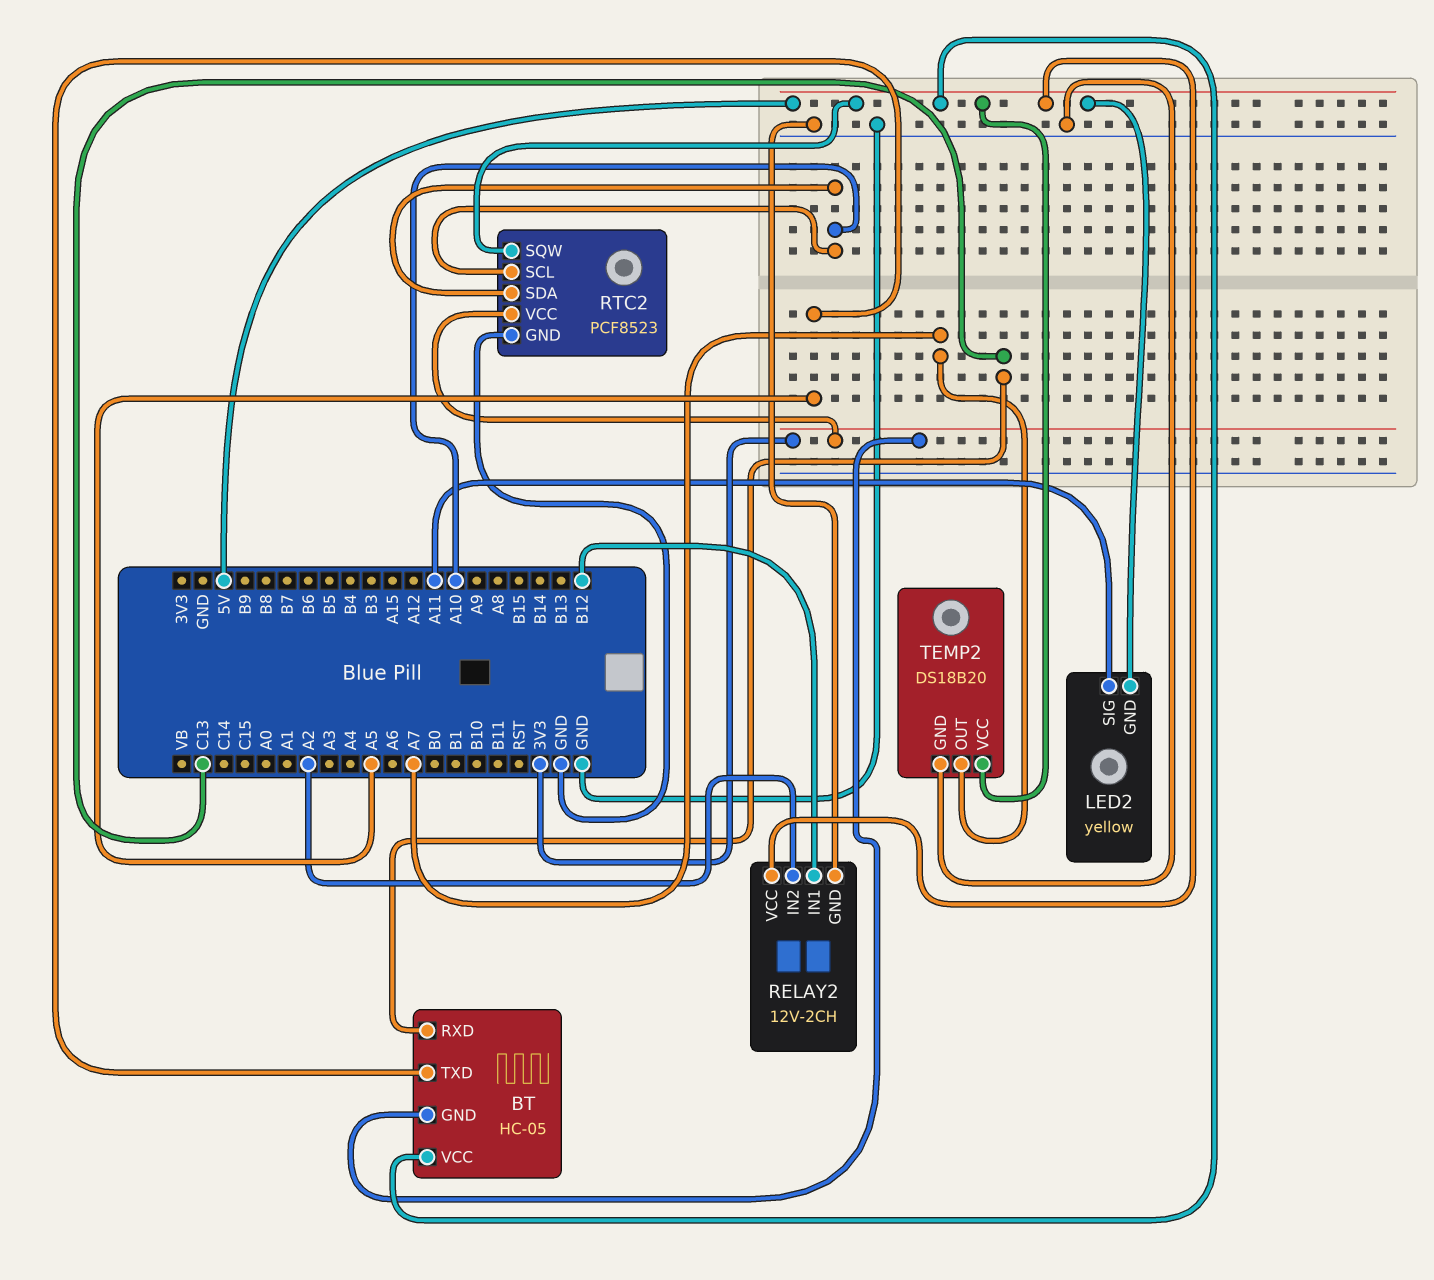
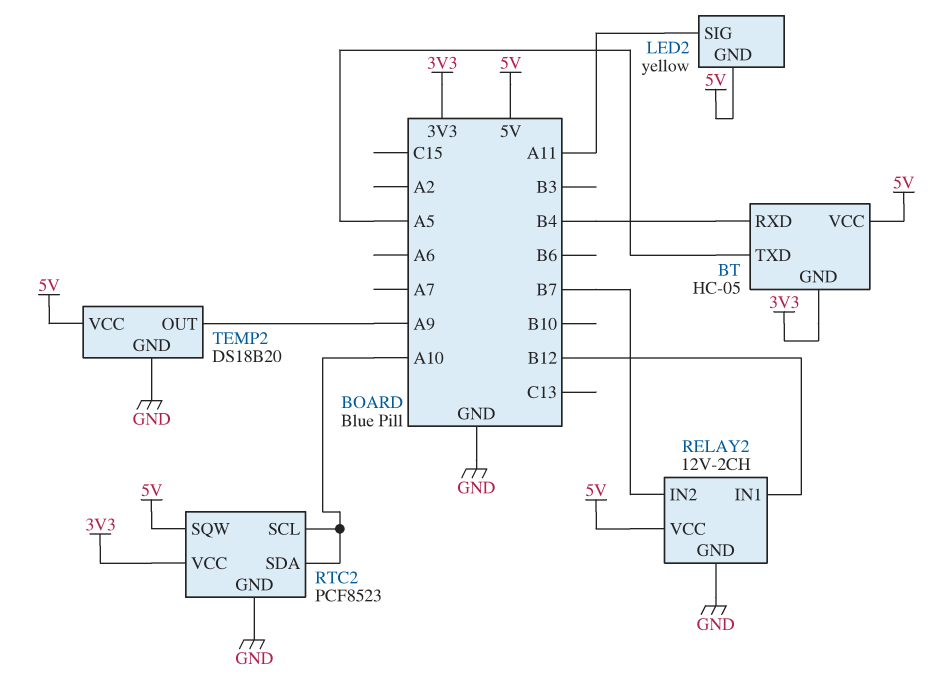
BT pin RXD: C13 -> B4
RELAY2 pin IN2: A2 -> B7
TEMP2 pin OUT: A7 -> A9

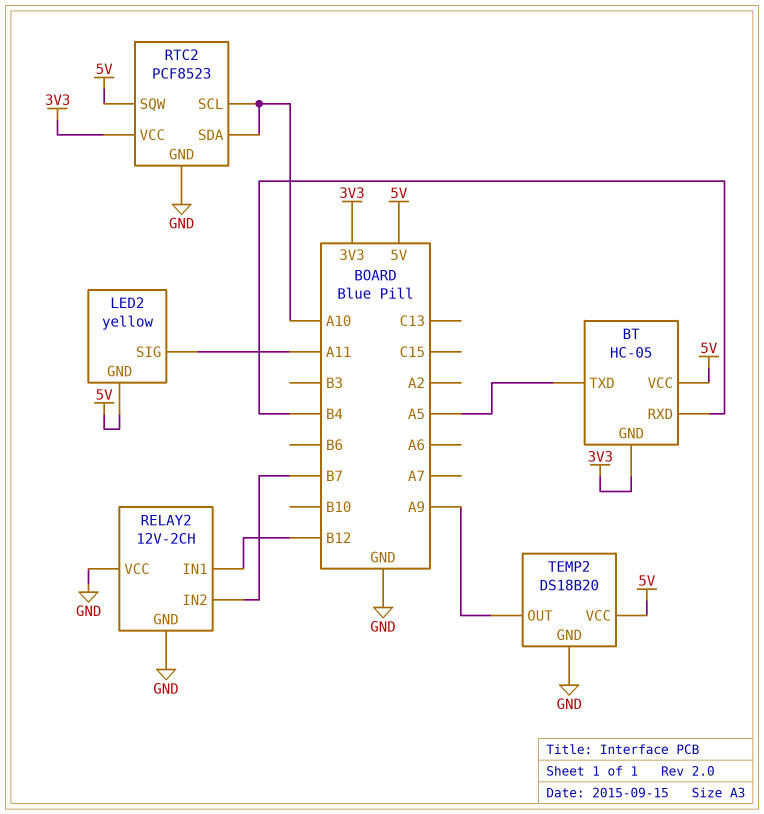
RELAY2 pin VCC: 5V -> GND

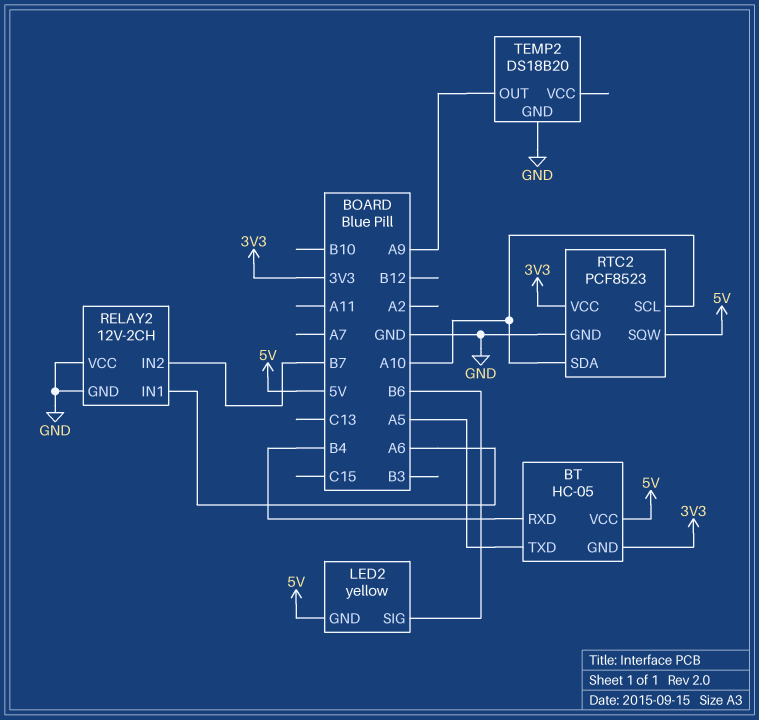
LED2 pin SIG: A11 -> B6
RELAY2 pin IN1: B12 -> A6
TEMP2 pin VCC: 5V -> none

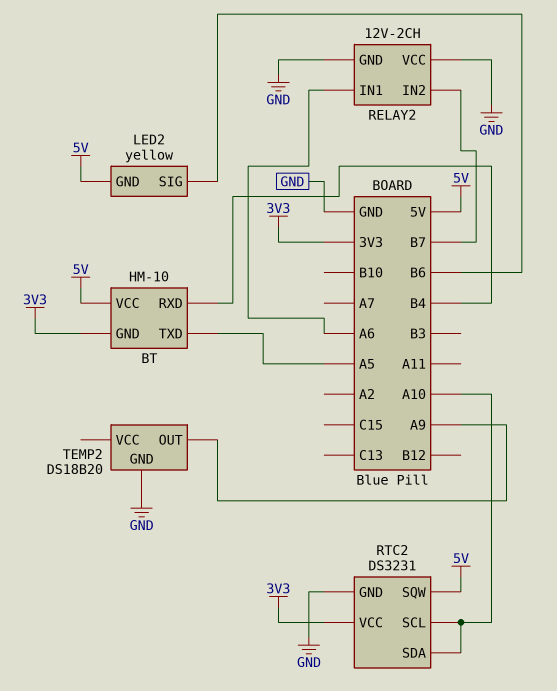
BT: HC-05 -> HM-10
RTC2: PCF8523 -> DS3231

